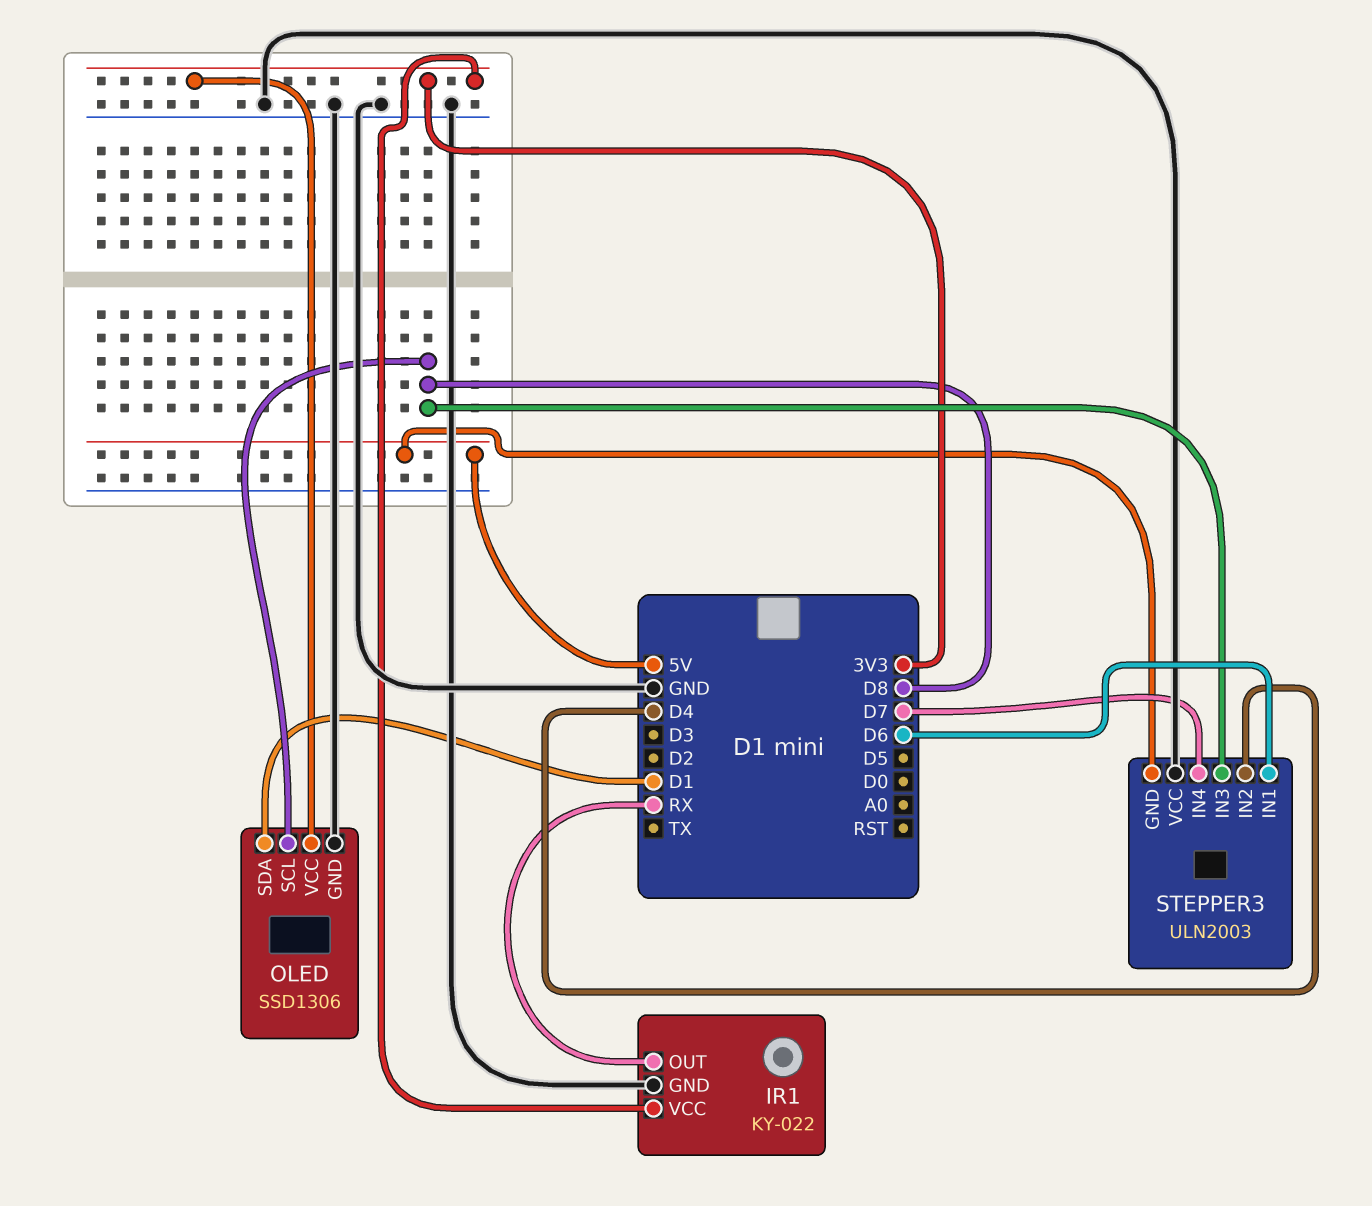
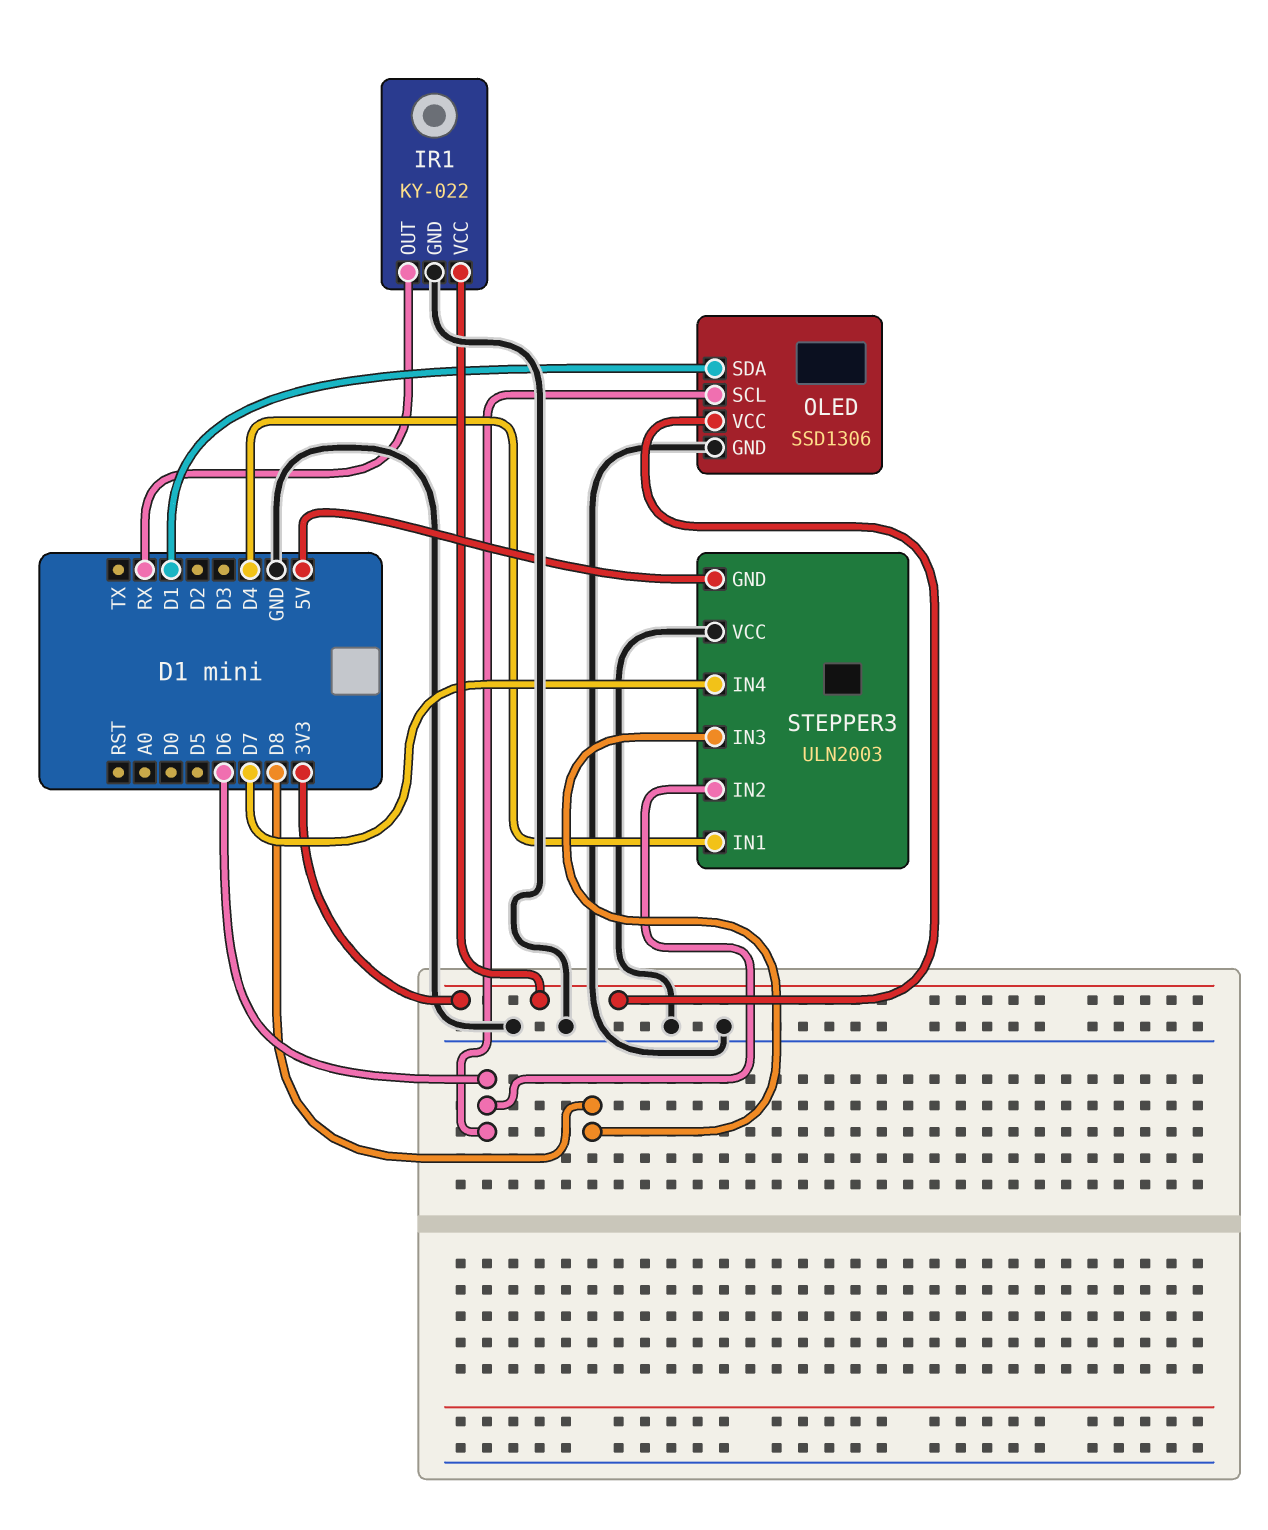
OLED pin SCL: D8 -> D6
STEPPER3 pin IN1: D6 -> D4
STEPPER3 pin IN2: D4 -> D6

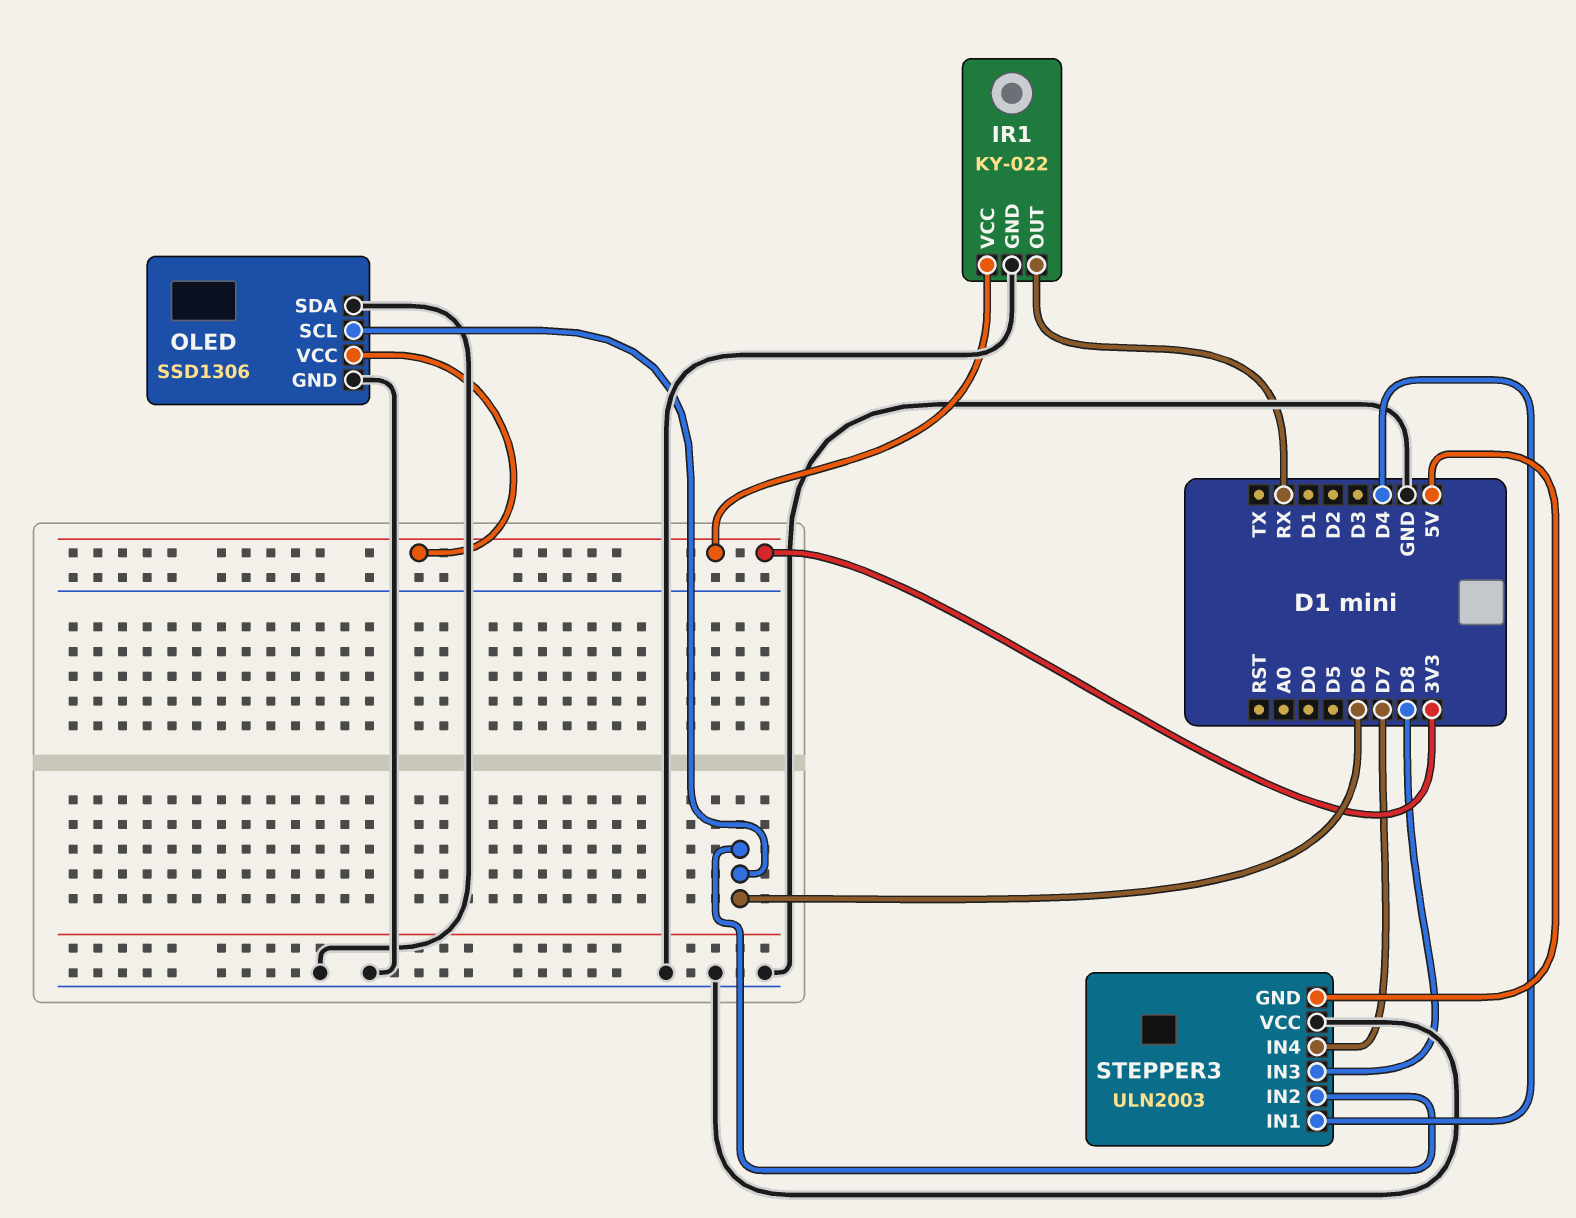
OLED pin SDA: D1 -> GND

